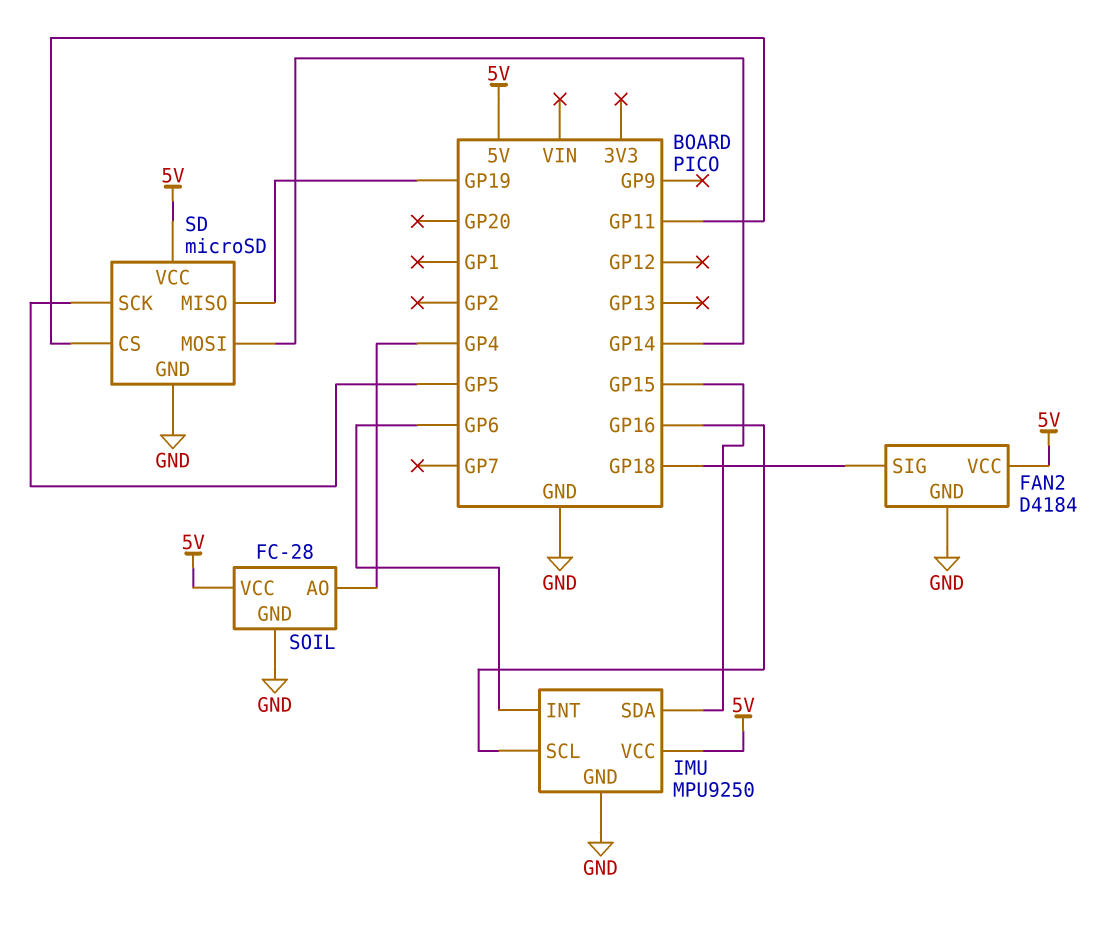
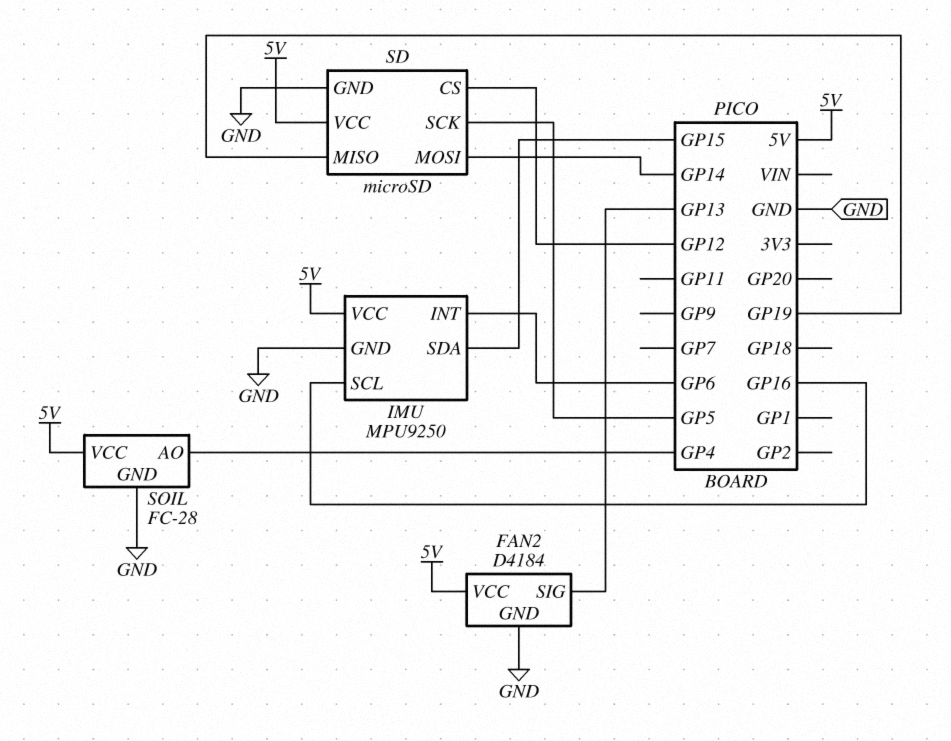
FAN2 pin SIG: GP18 -> GP13
SD pin CS: GP11 -> GP12

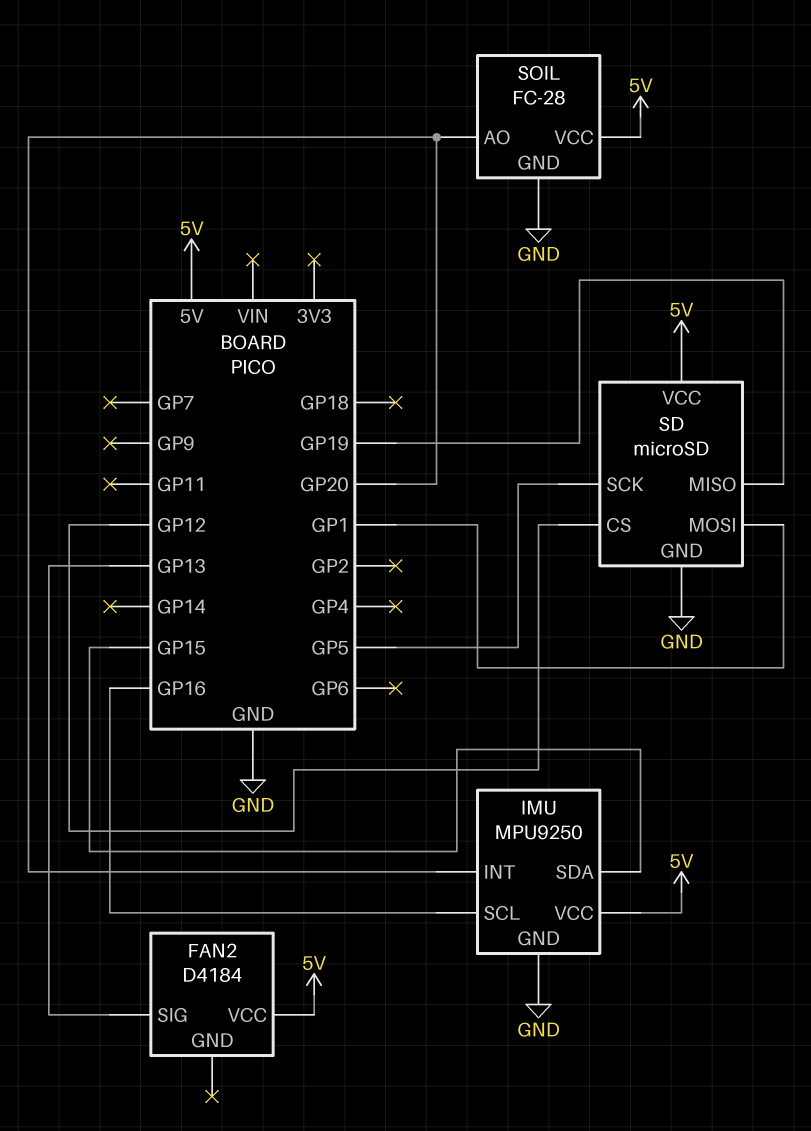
FAN2 pin GND: GND -> none
IMU pin INT: GP6 -> GP20
SD pin MOSI: GP14 -> GP1
SOIL pin AO: GP4 -> GP20

